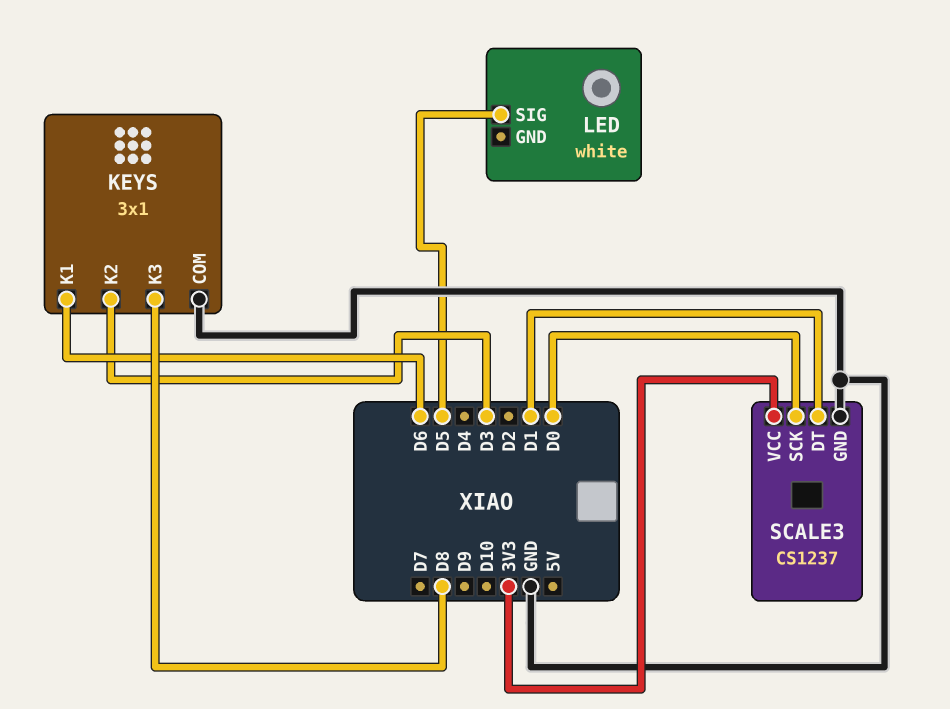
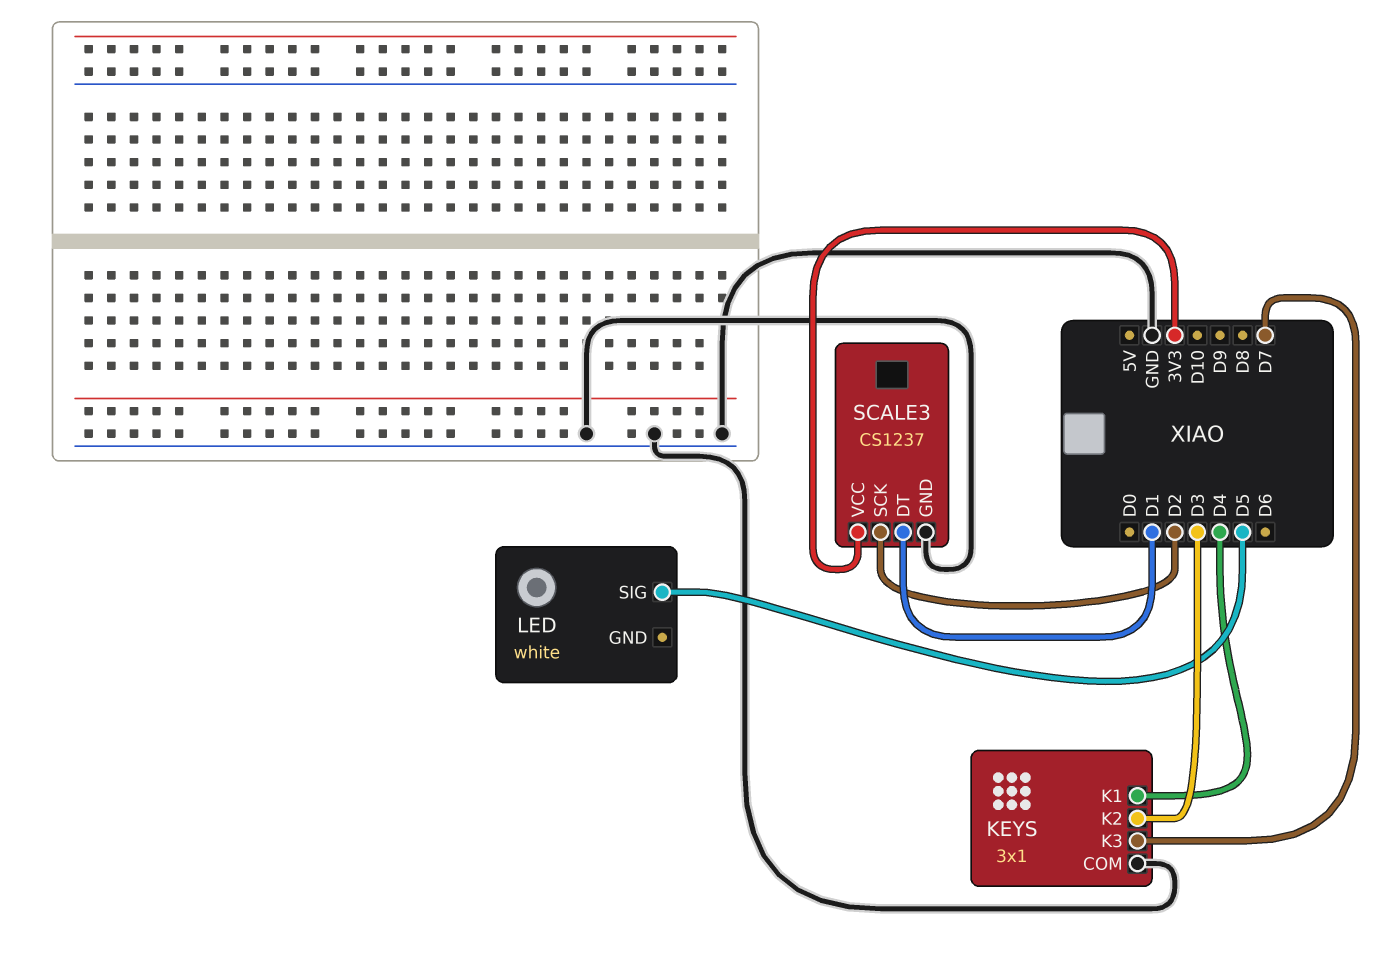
KEYS pin K1: D6 -> D4
KEYS pin K3: D8 -> D7
SCALE3 pin SCK: D0 -> D2

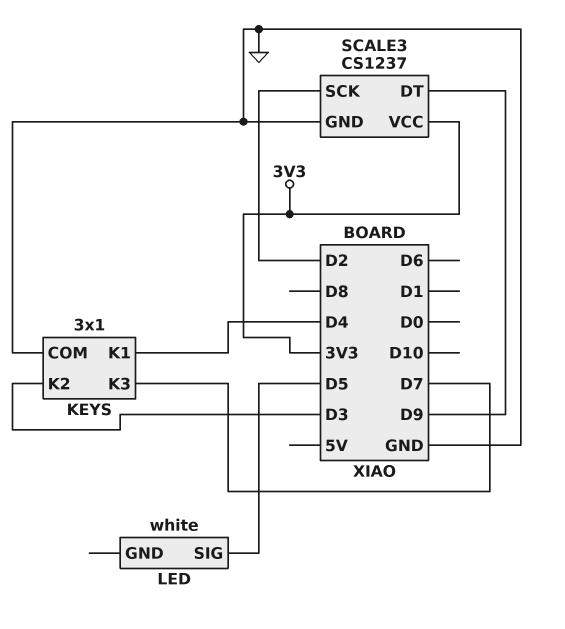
SCALE3 pin DT: D1 -> D9

